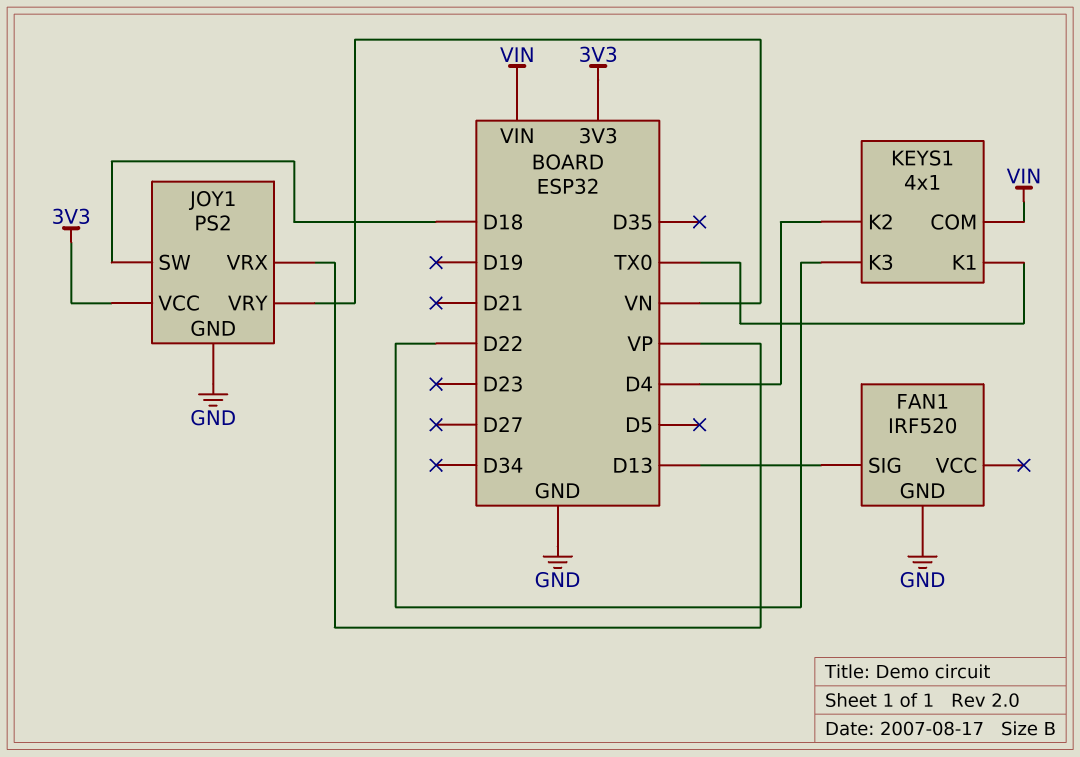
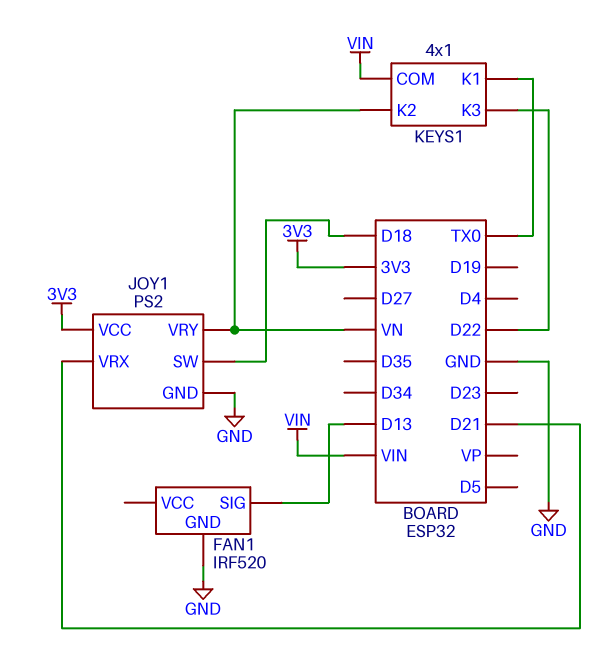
JOY1 pin VRX: VP -> D21
KEYS1 pin K2: D4 -> VN

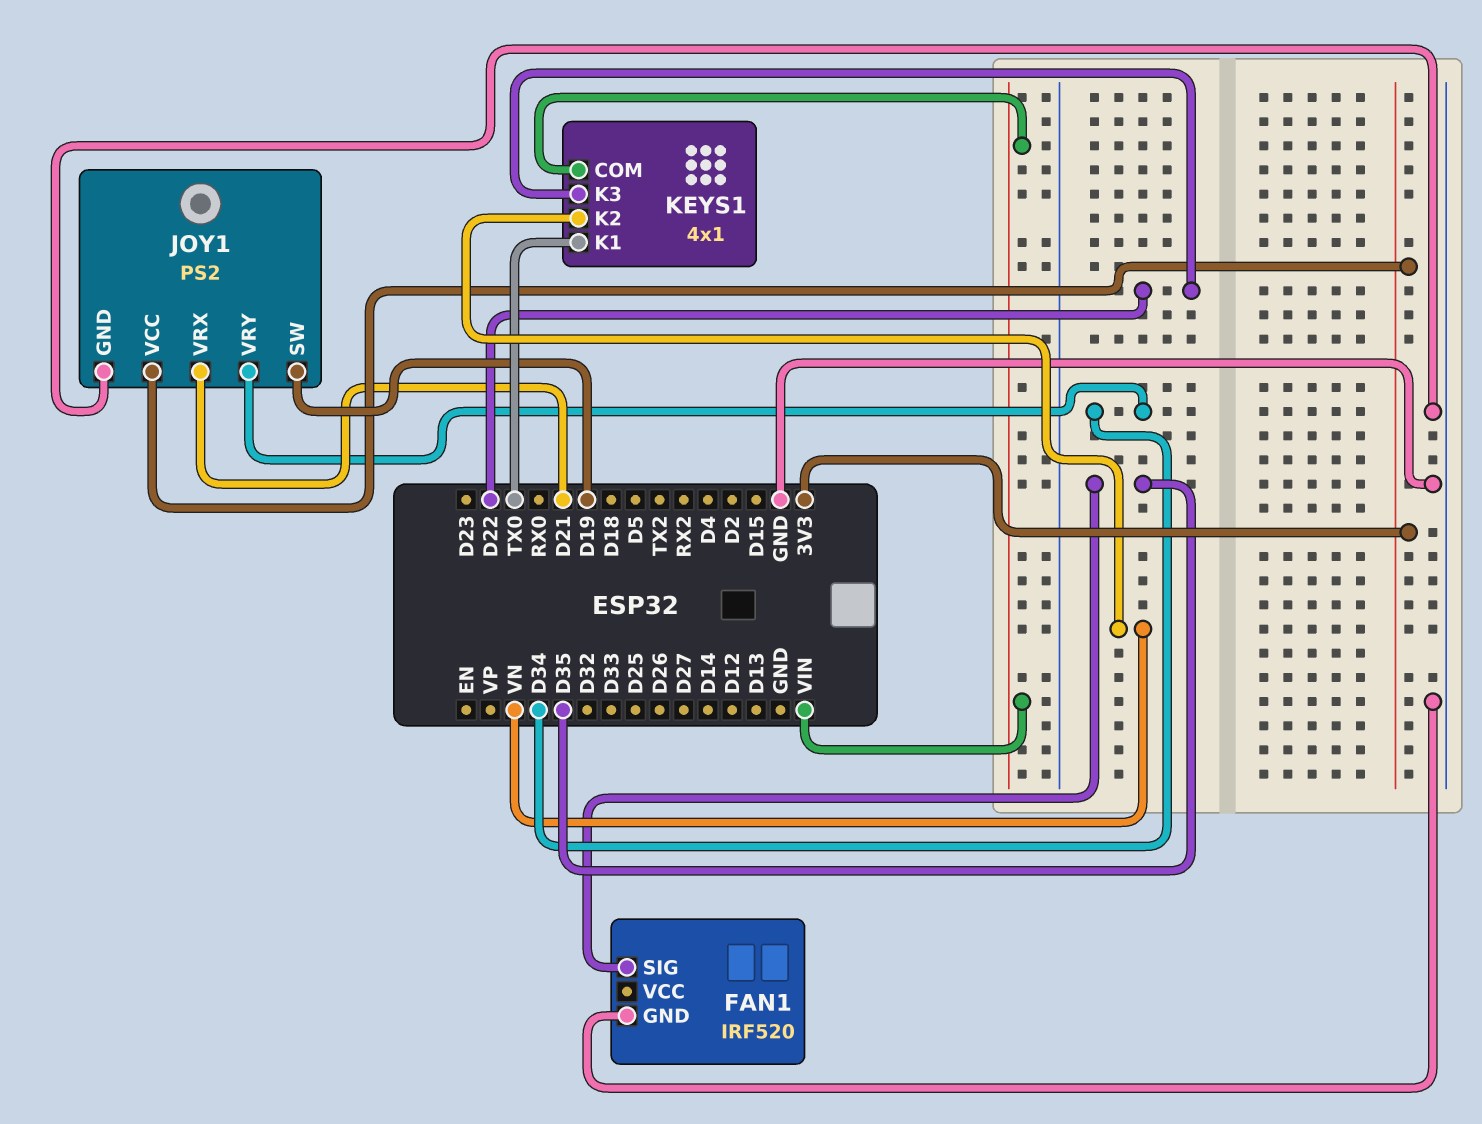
FAN1 pin SIG: D13 -> D35
JOY1 pin SW: D18 -> D19
JOY1 pin VRY: VN -> D34

